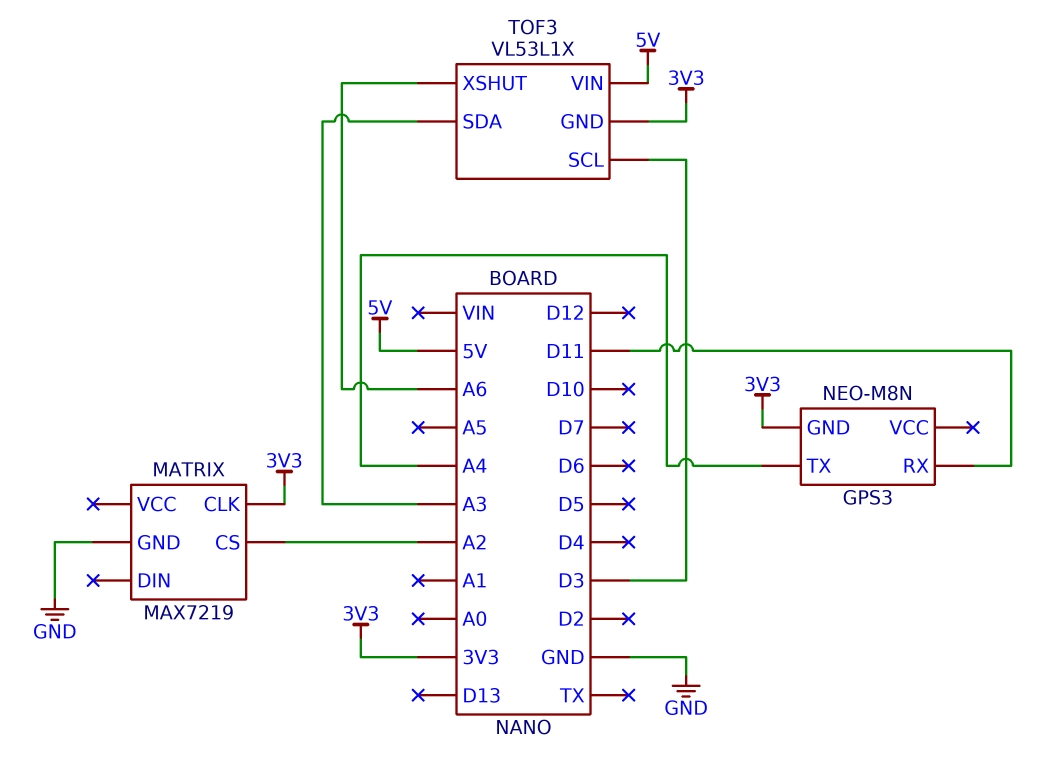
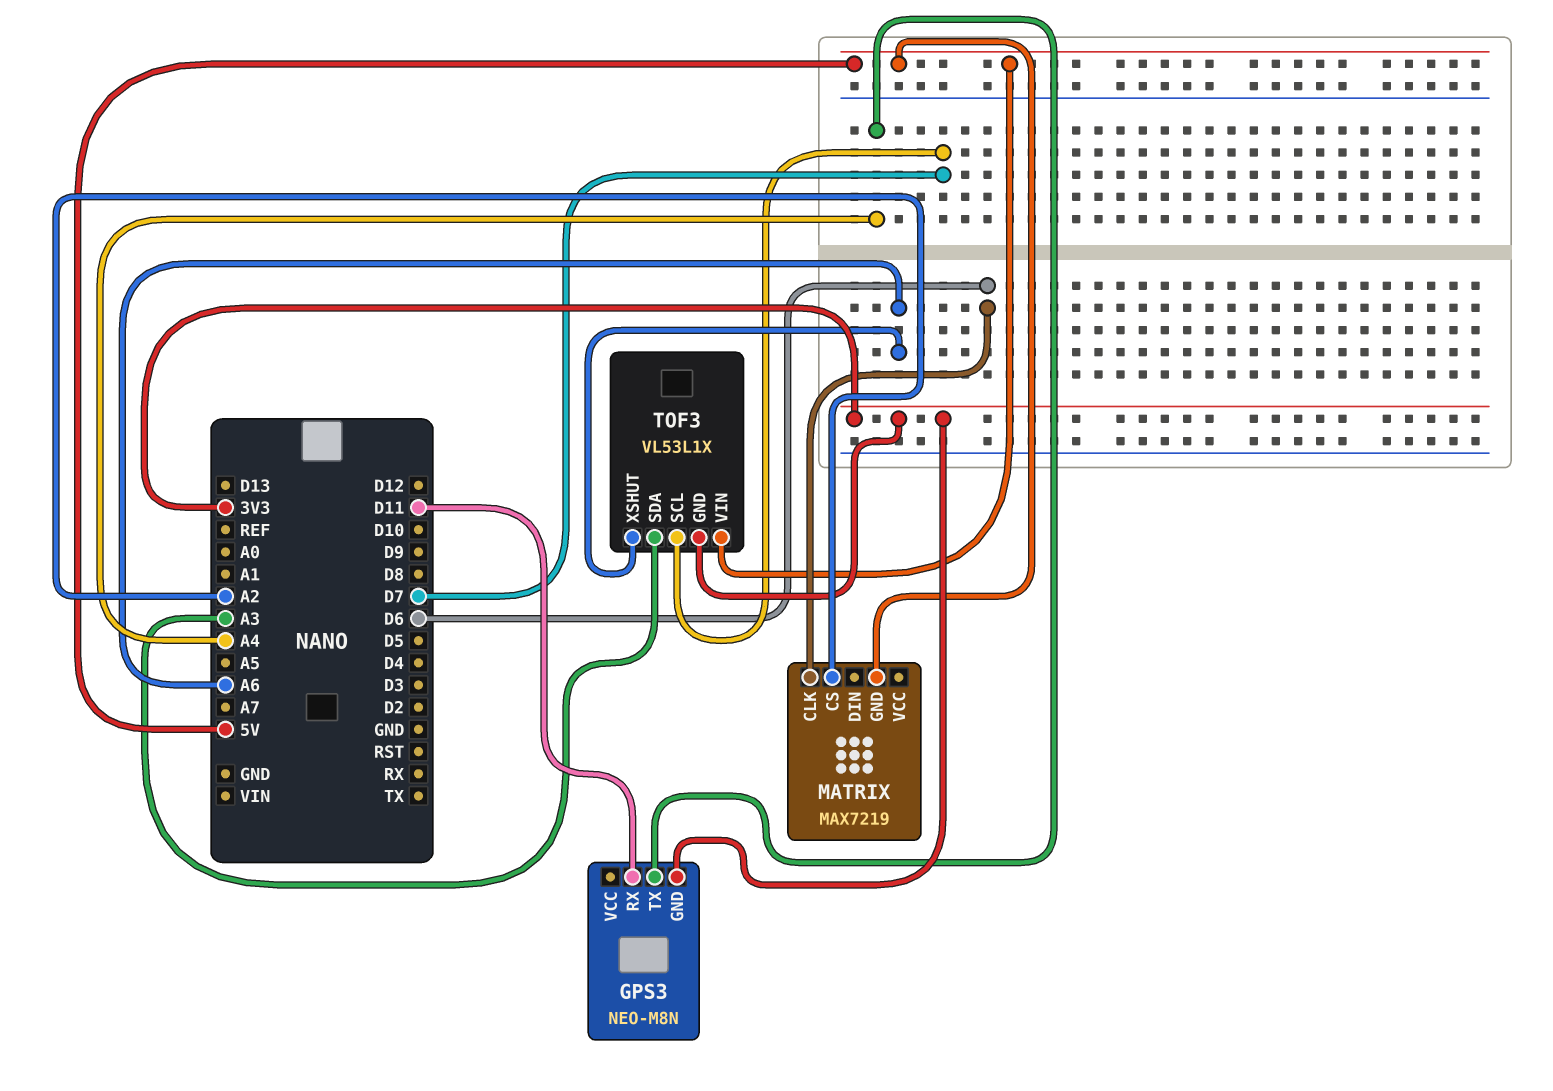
MATRIX pin CLK: 3V3 -> D6
MATRIX pin GND: GND -> 5V
TOF3 pin SCL: D3 -> D7

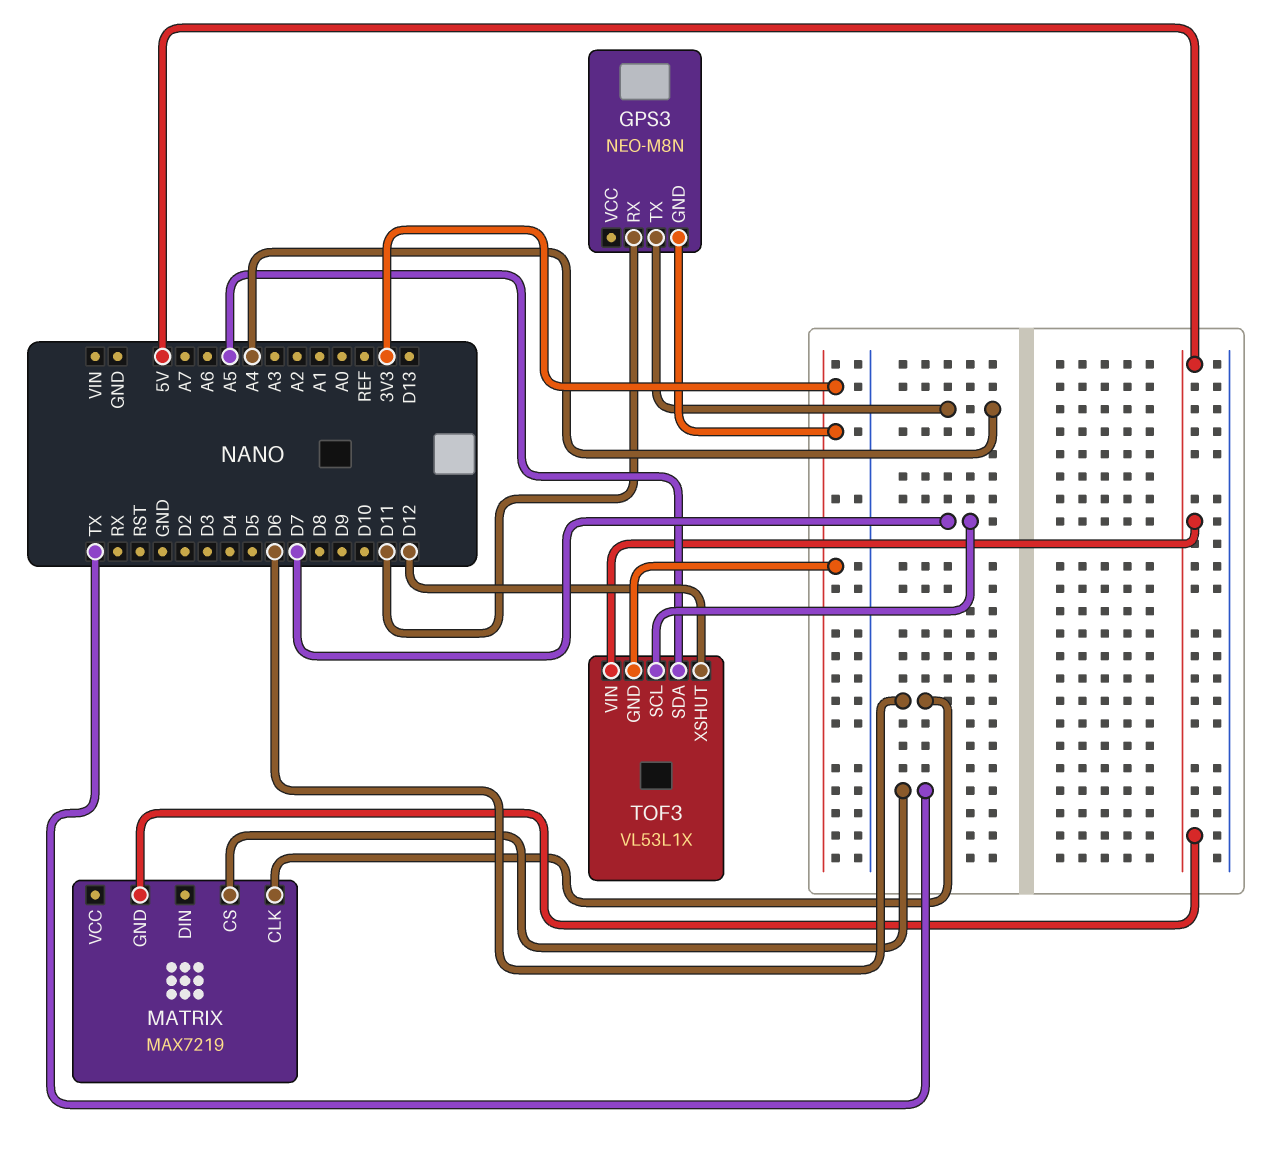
MATRIX pin CS: A2 -> TX
TOF3 pin SDA: A3 -> A5
TOF3 pin XSHUT: A6 -> D12

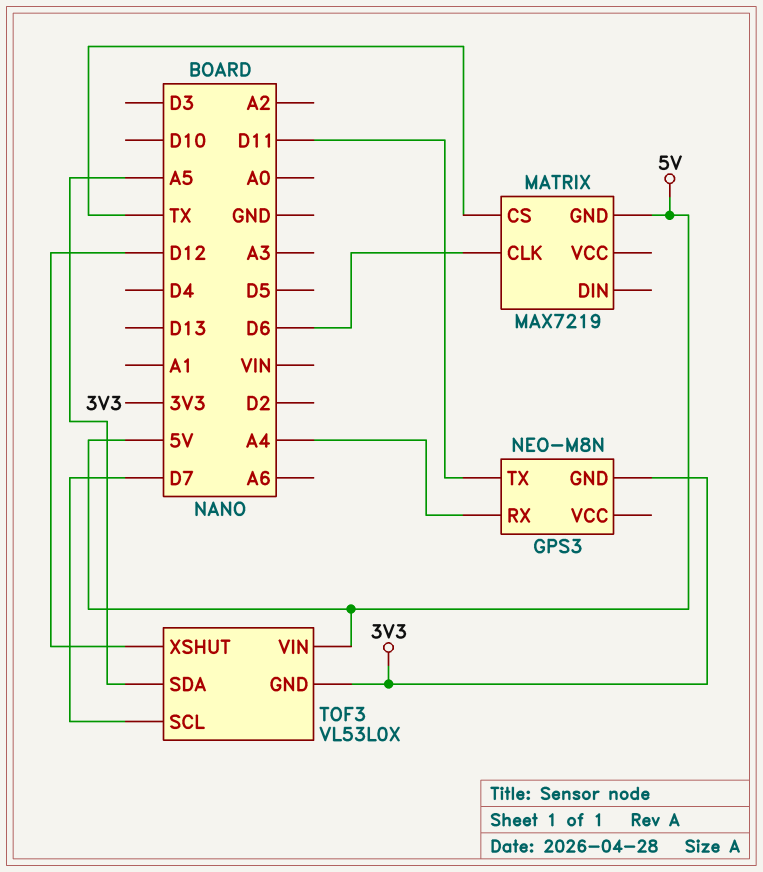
GPS3 pin RX: D11 -> A4
GPS3 pin TX: A4 -> D11
TOF3: VL53L1X -> VL53L0X

